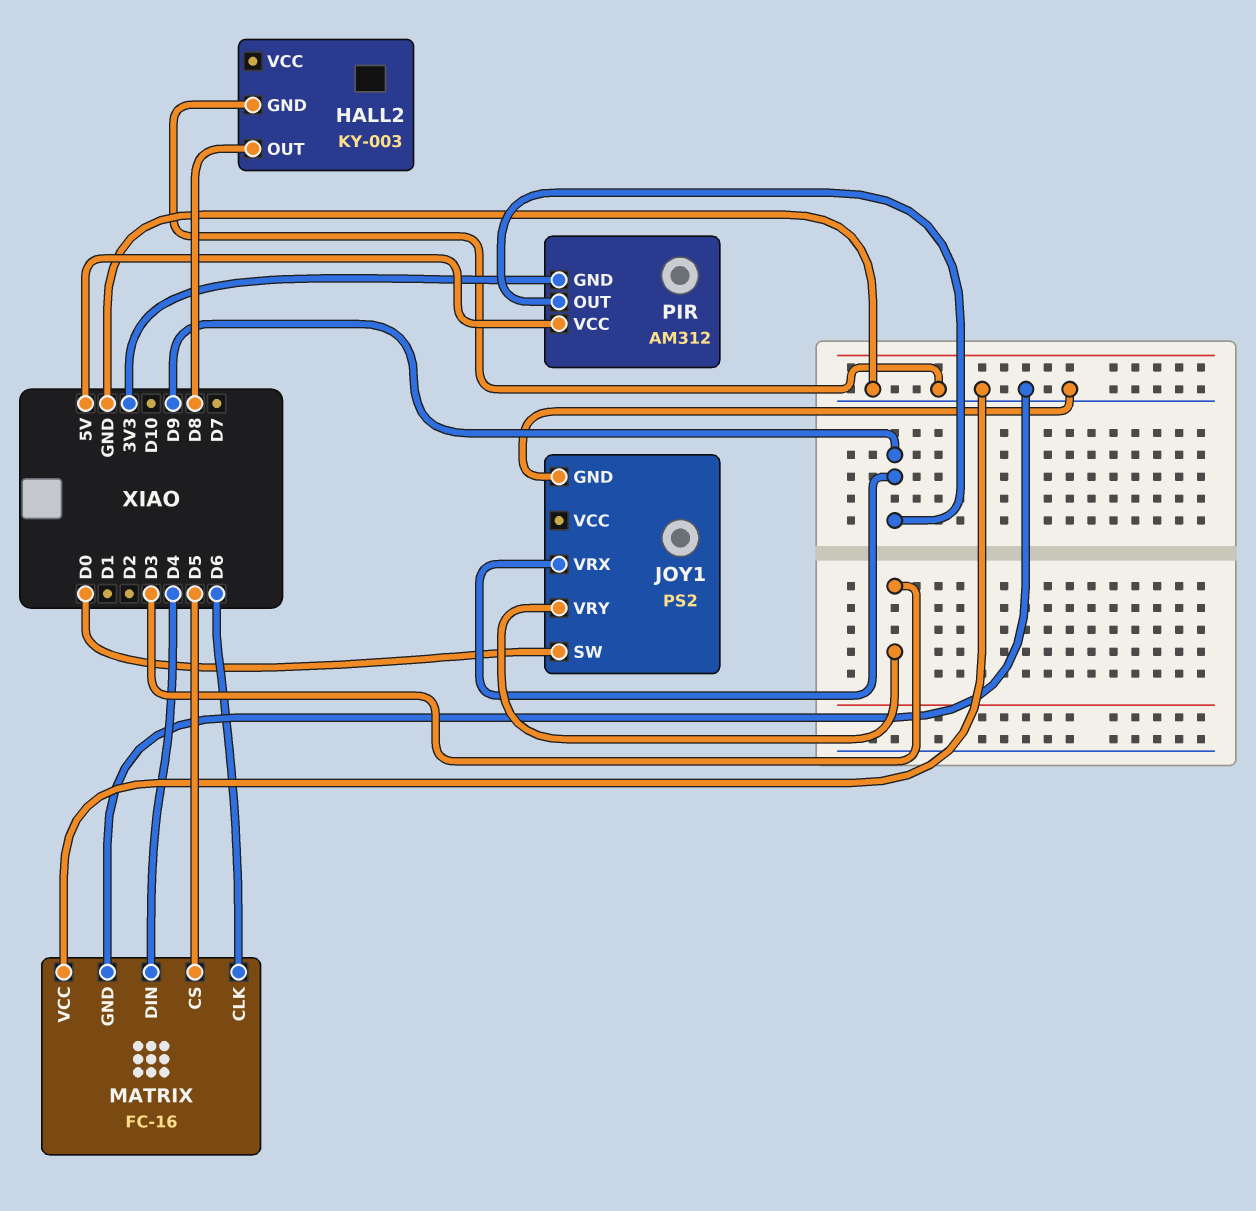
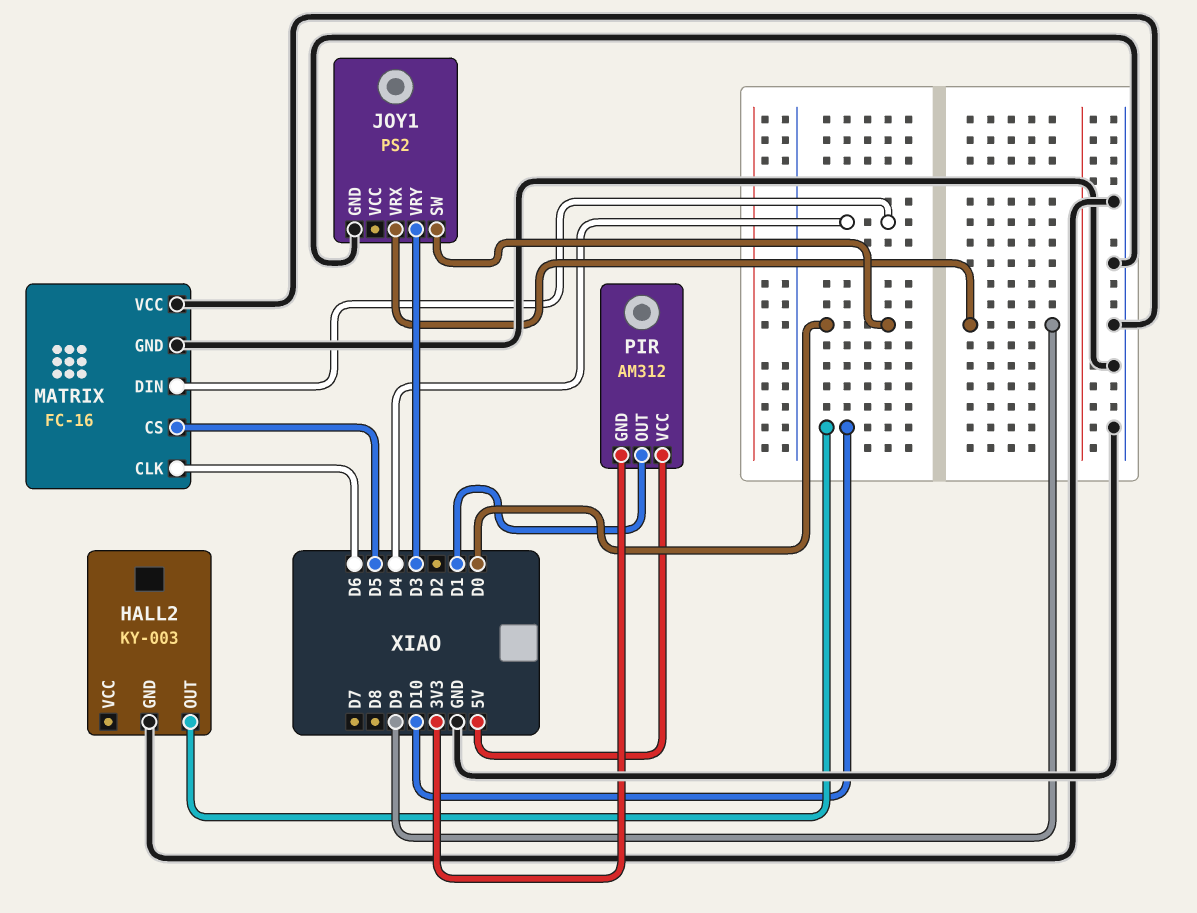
HALL2 pin OUT: D8 -> D10
PIR pin OUT: D9 -> D1

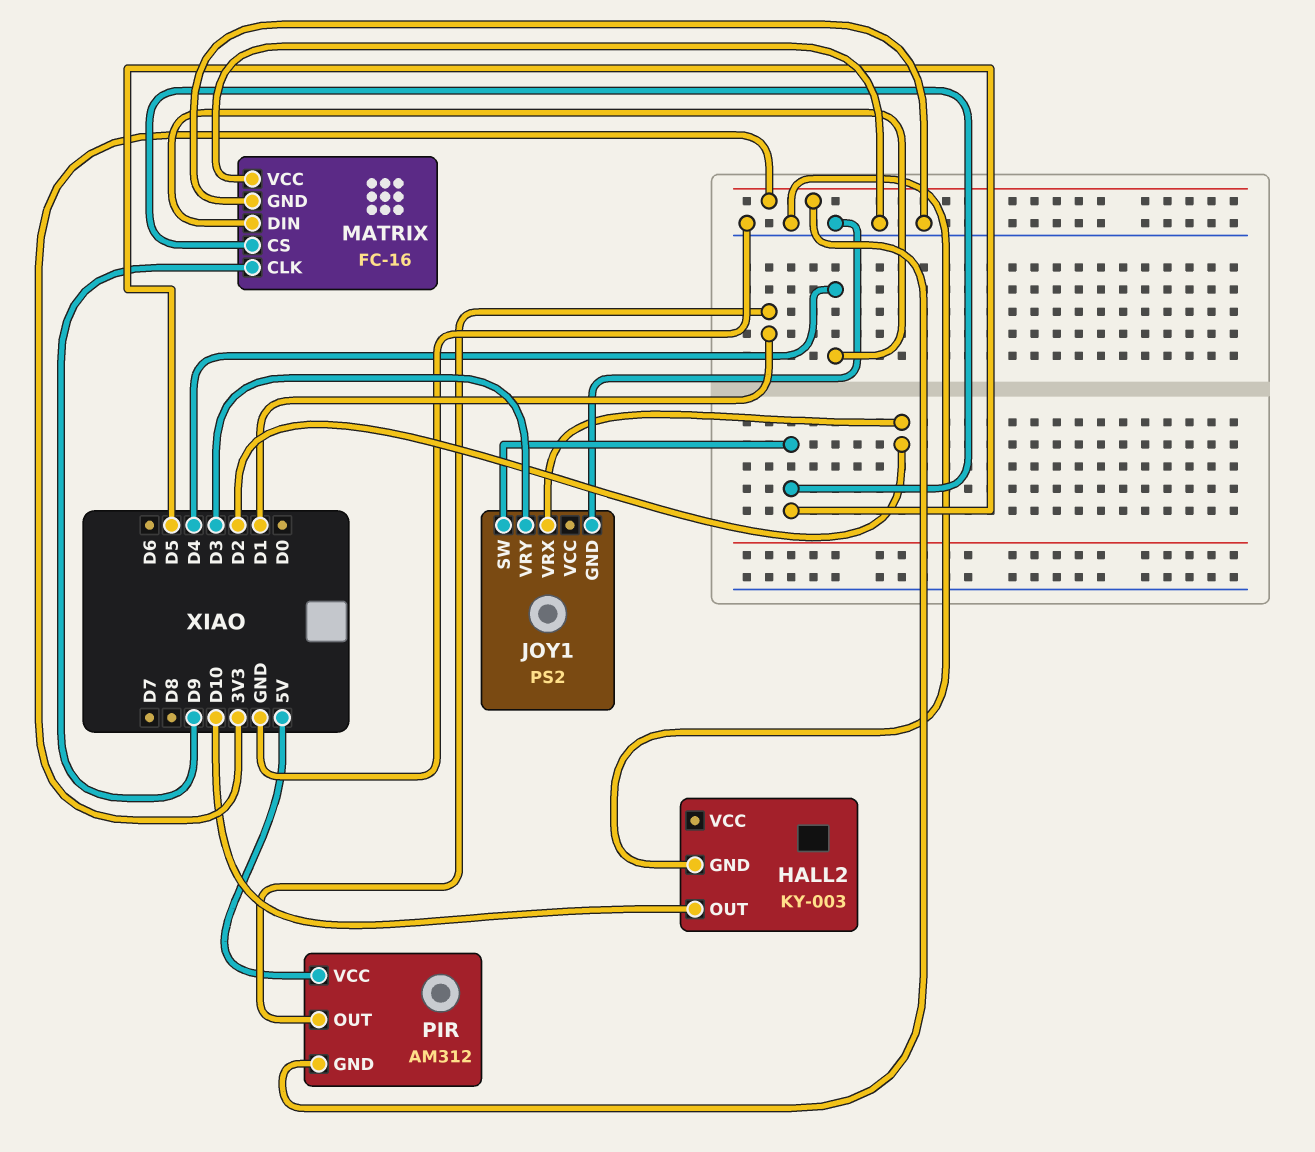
JOY1 pin SW: D0 -> D5
JOY1 pin VRX: D9 -> D2
MATRIX pin CLK: D6 -> D9

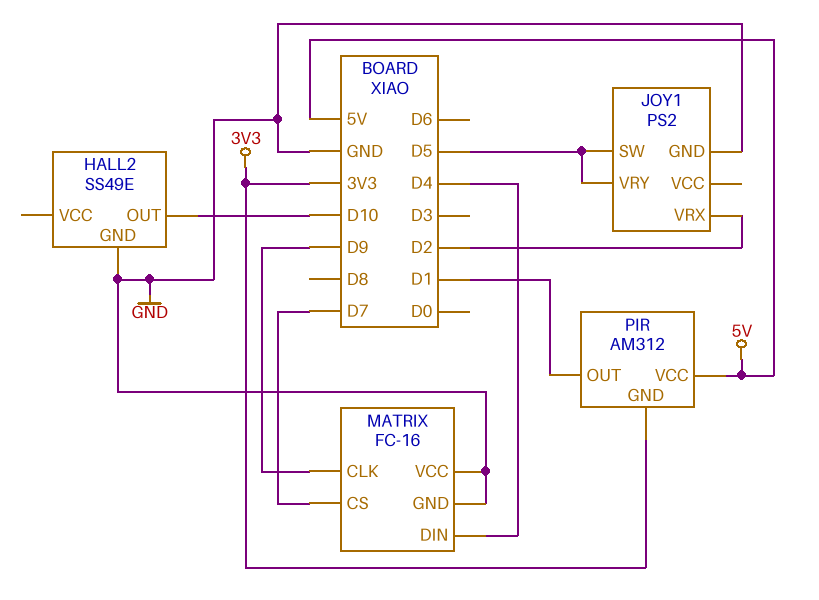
HALL2: KY-003 -> SS49E
JOY1 pin VRY: D3 -> D5
MATRIX pin CS: D5 -> D7

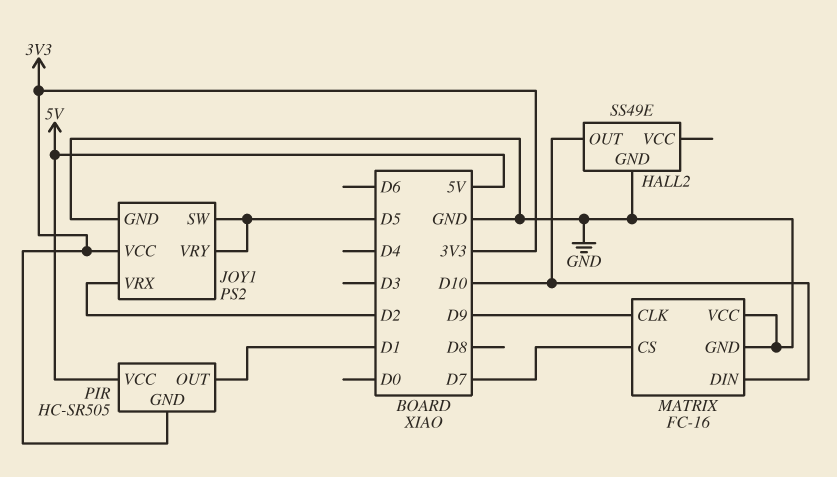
JOY1 pin VCC: none -> 3V3
MATRIX pin DIN: D4 -> D10
PIR: AM312 -> HC-SR505

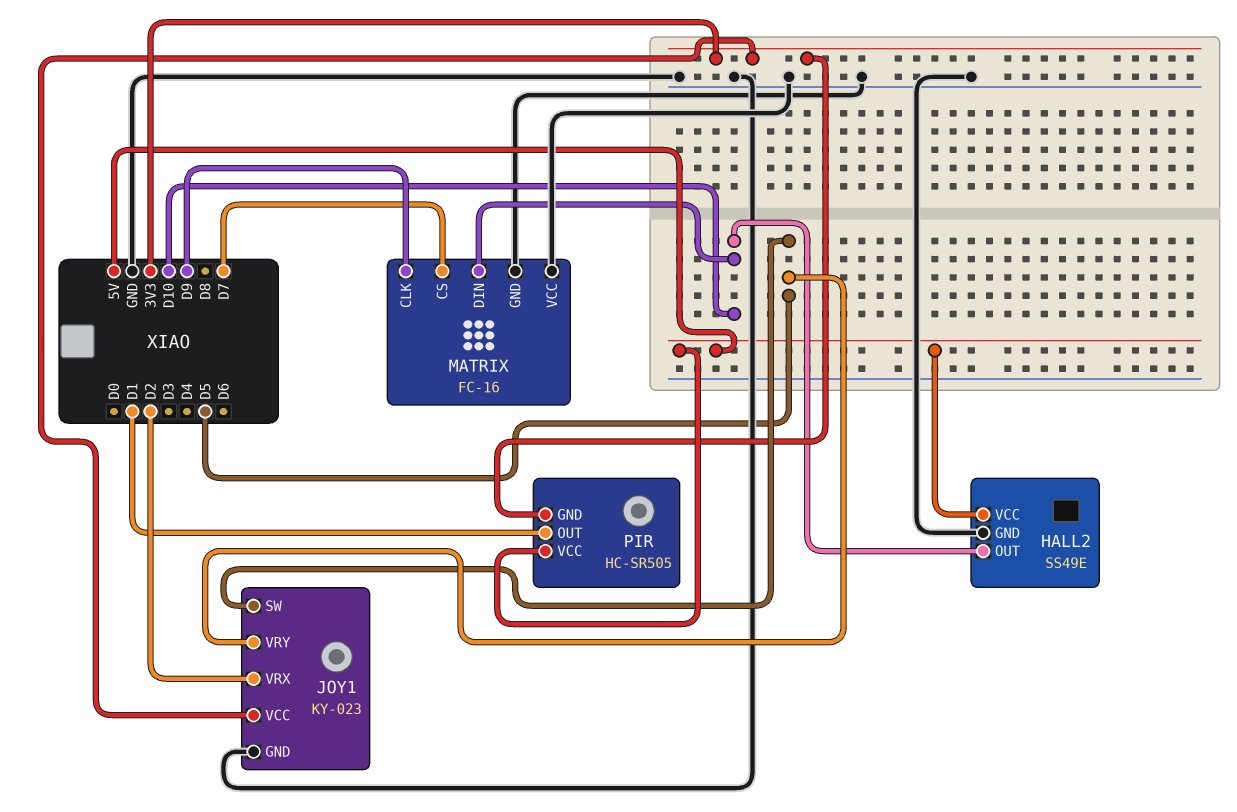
HALL2 pin VCC: none -> 5V
JOY1: PS2 -> KY-023

